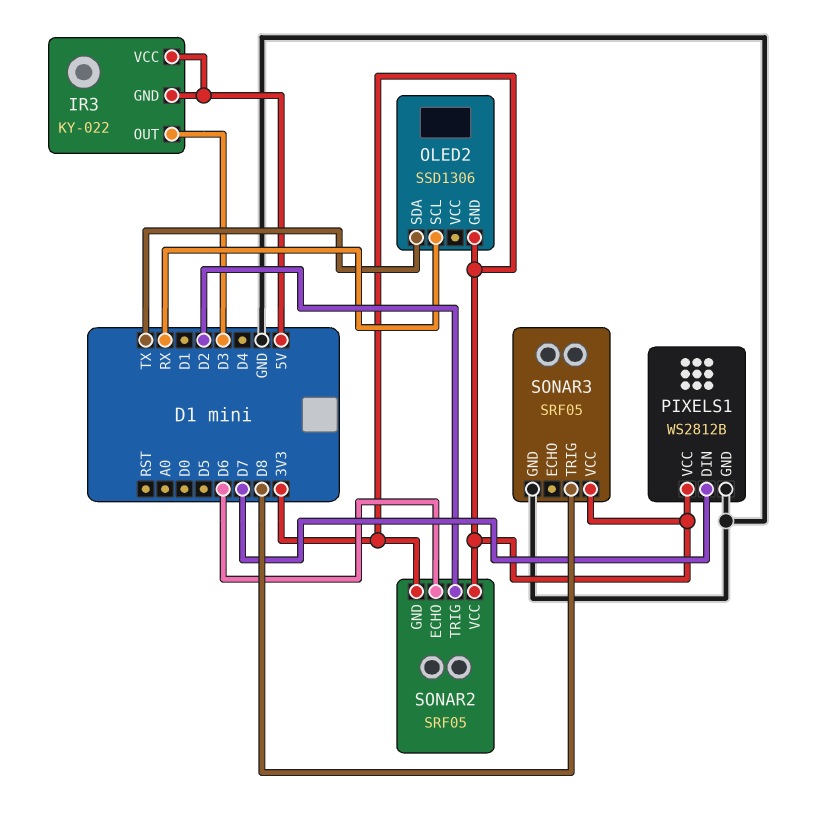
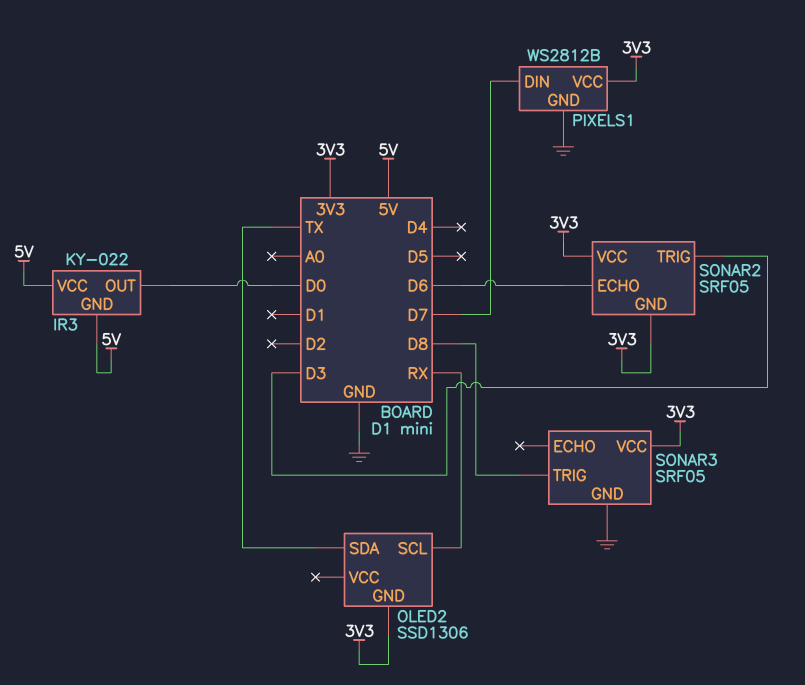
IR3 pin OUT: D3 -> D0
SONAR2 pin TRIG: D2 -> D3

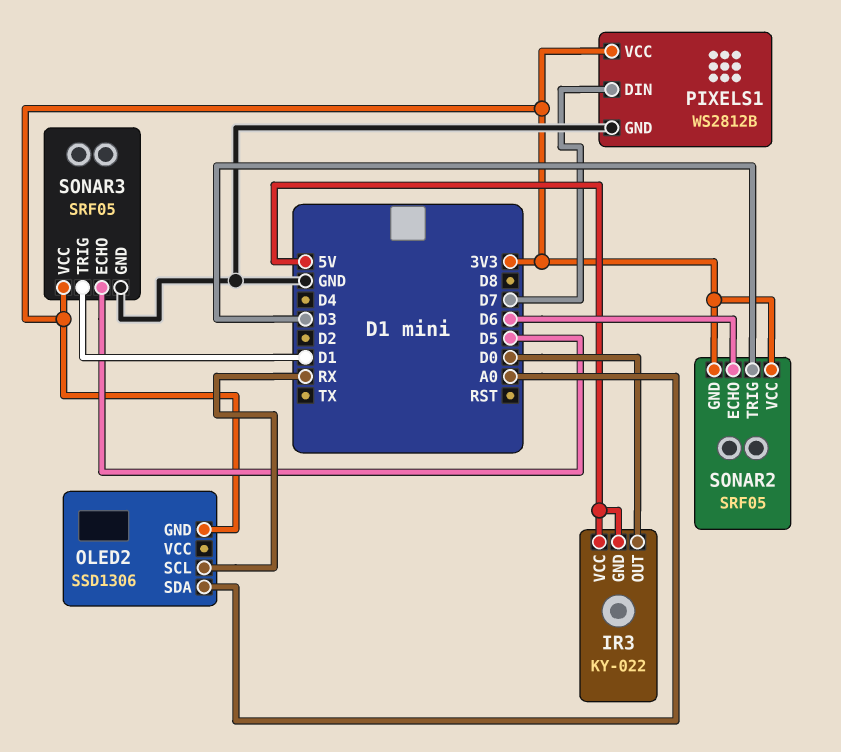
OLED2 pin SDA: TX -> A0
SONAR3 pin ECHO: none -> D5
SONAR3 pin TRIG: D8 -> D1

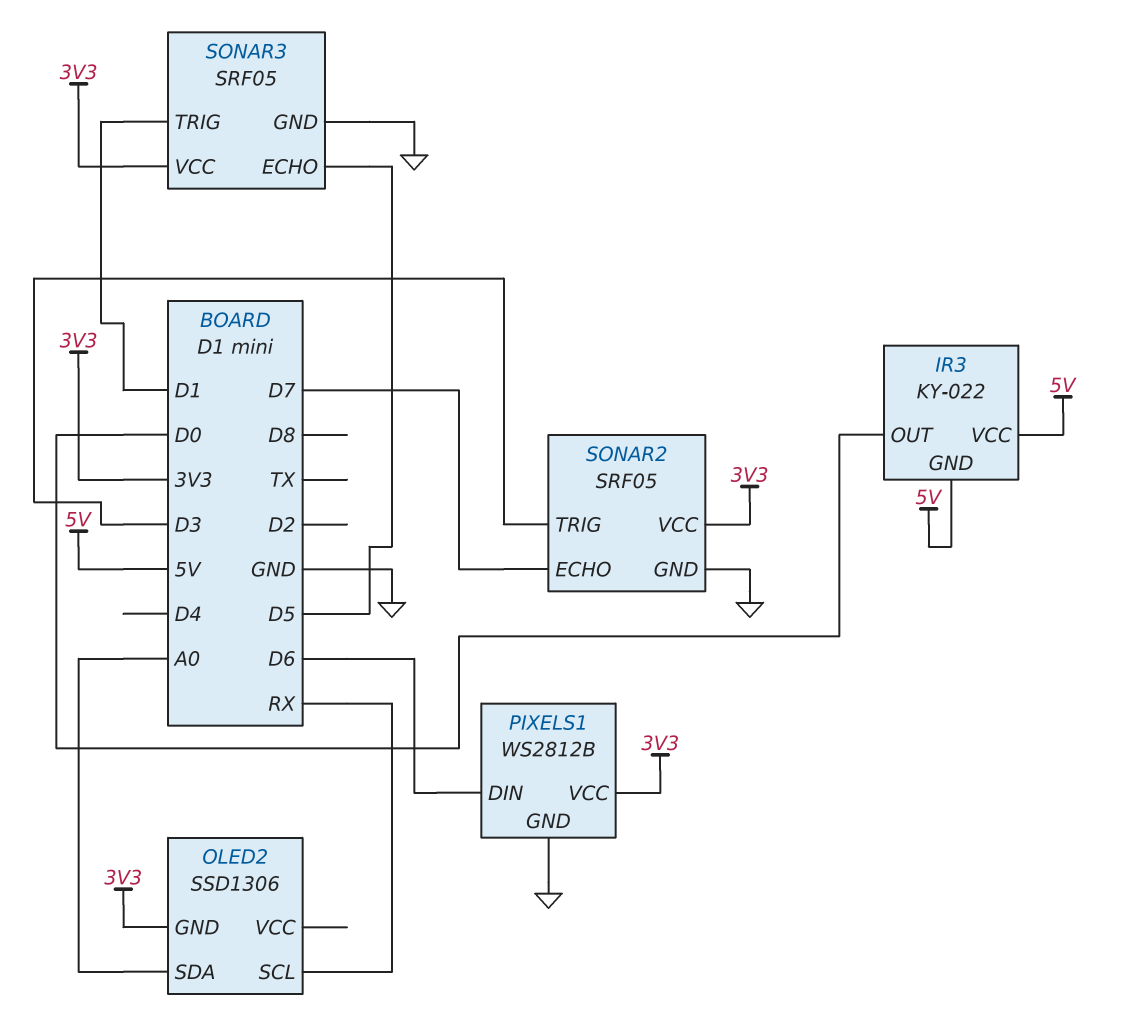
PIXELS1 pin DIN: D7 -> D6
SONAR2 pin ECHO: D6 -> D7
SONAR2 pin GND: 3V3 -> GND

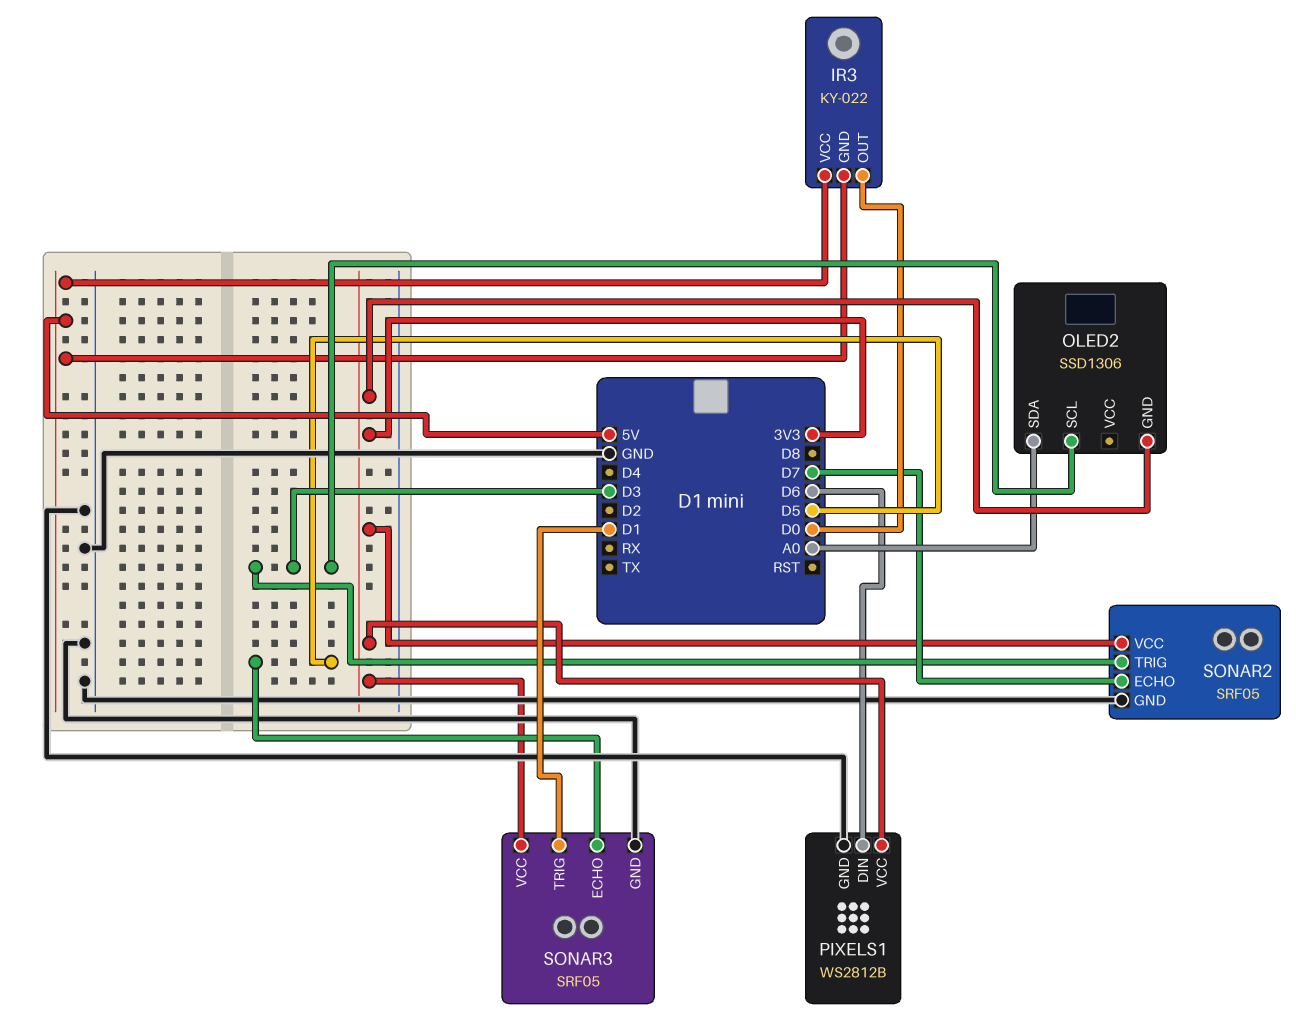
OLED2 pin SCL: RX -> D3

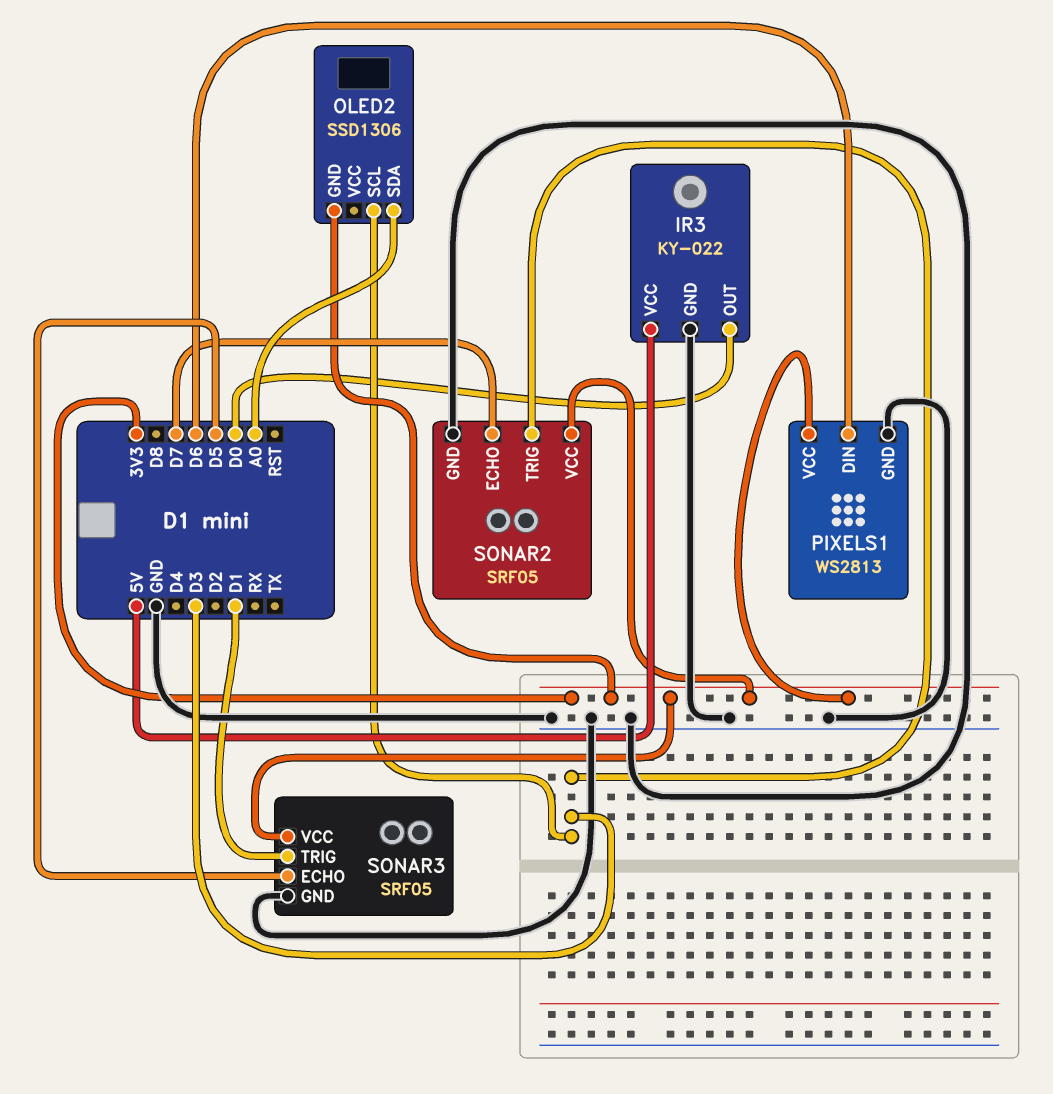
IR3 pin GND: 5V -> GND
PIXELS1: WS2812B -> WS2813

